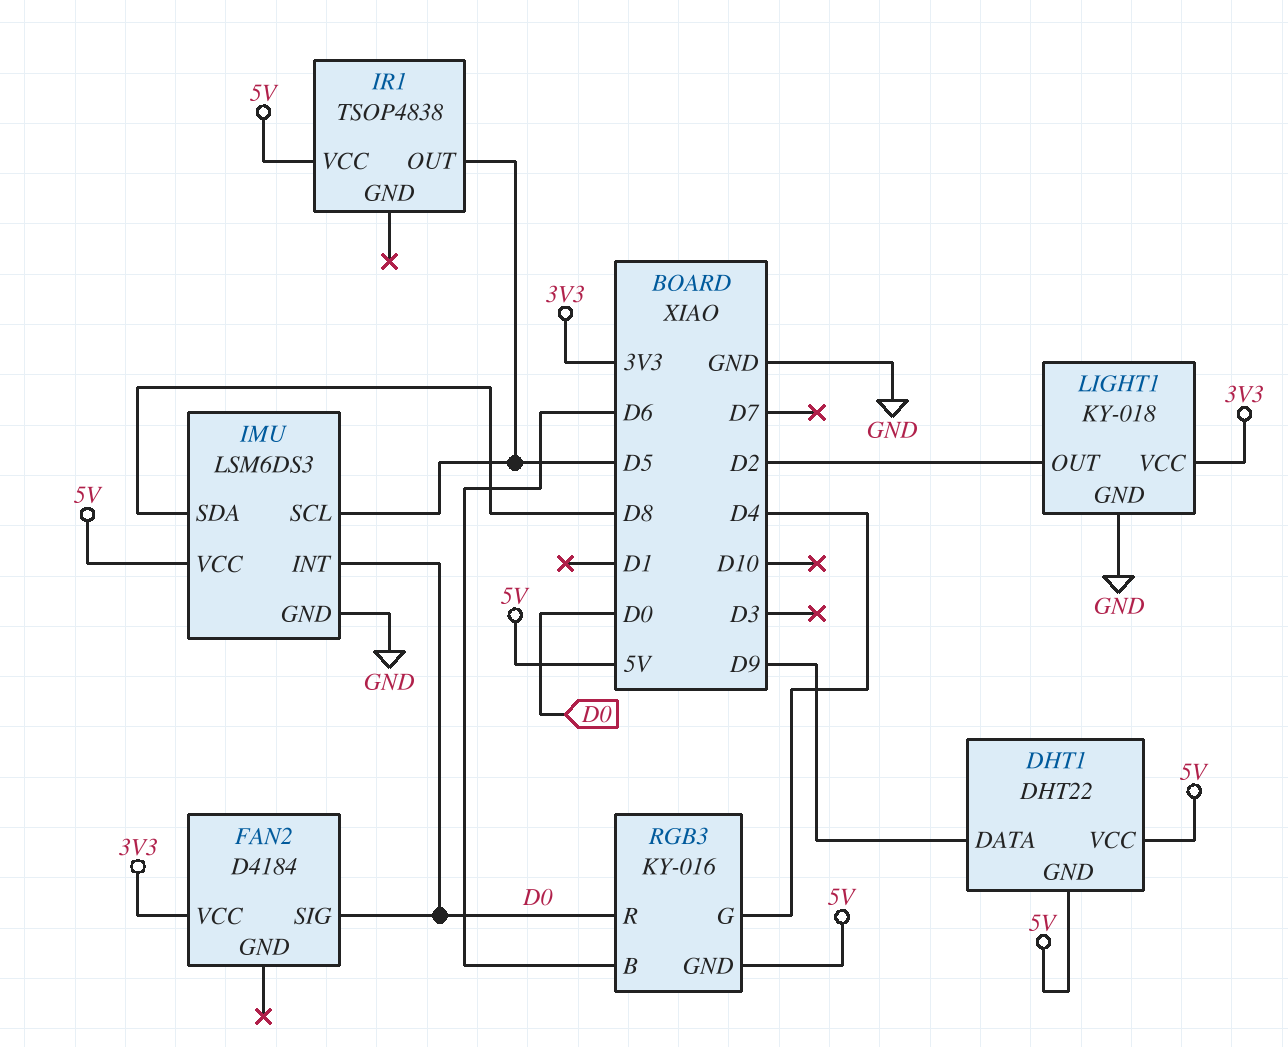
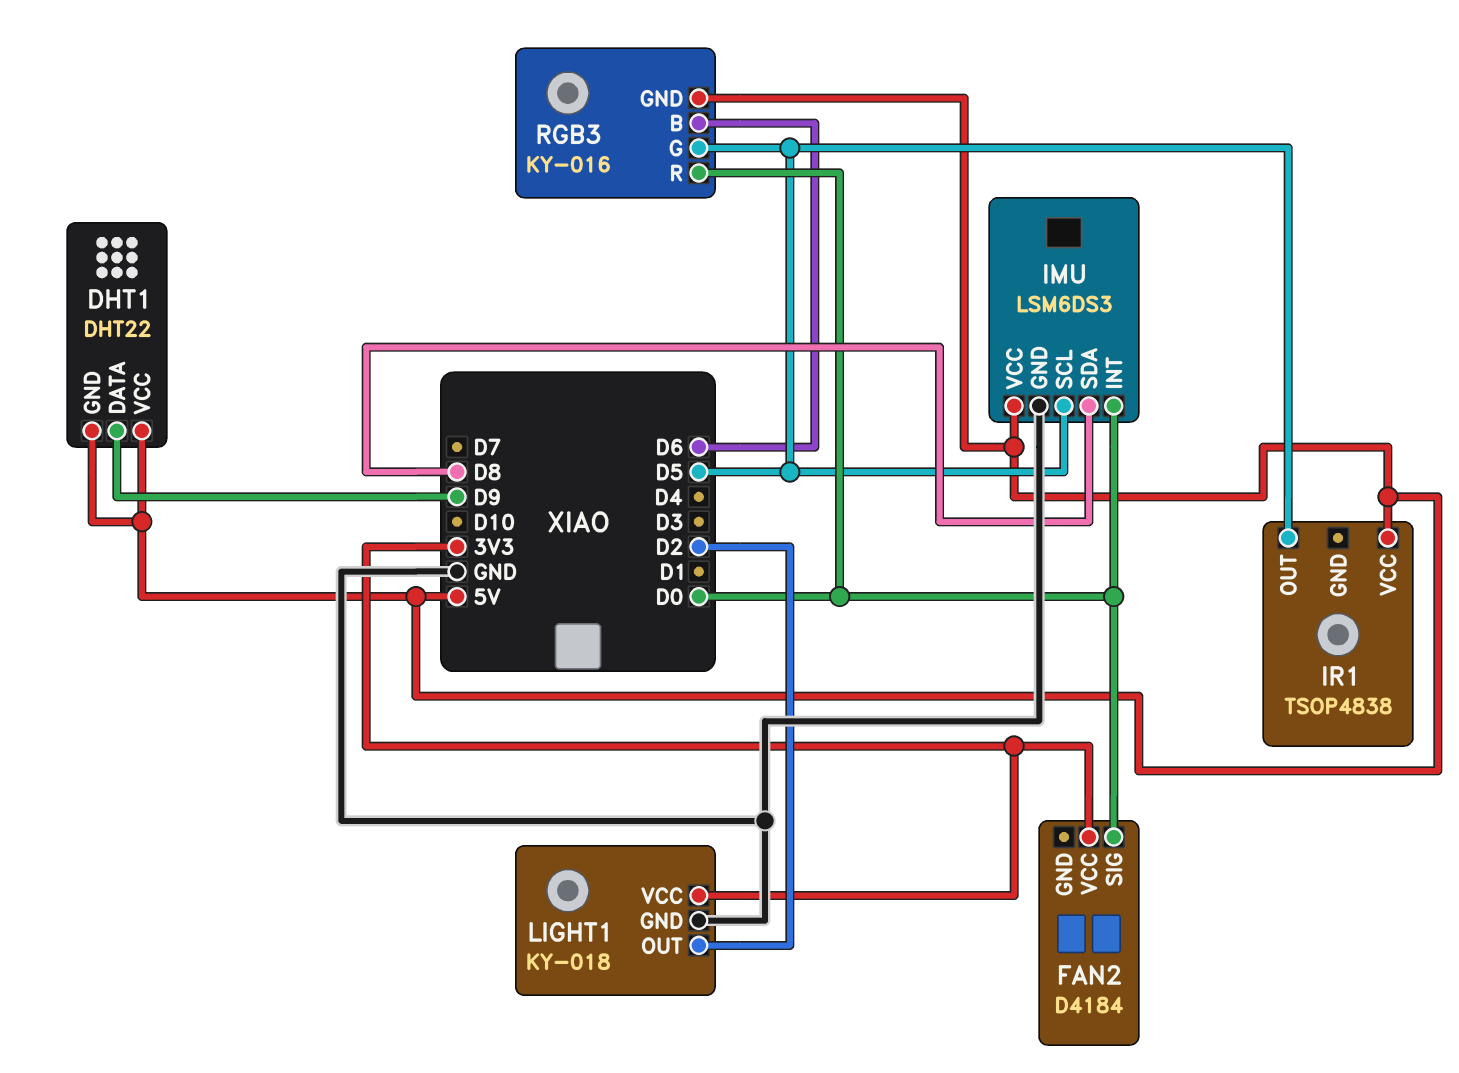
RGB3 pin G: D4 -> D5

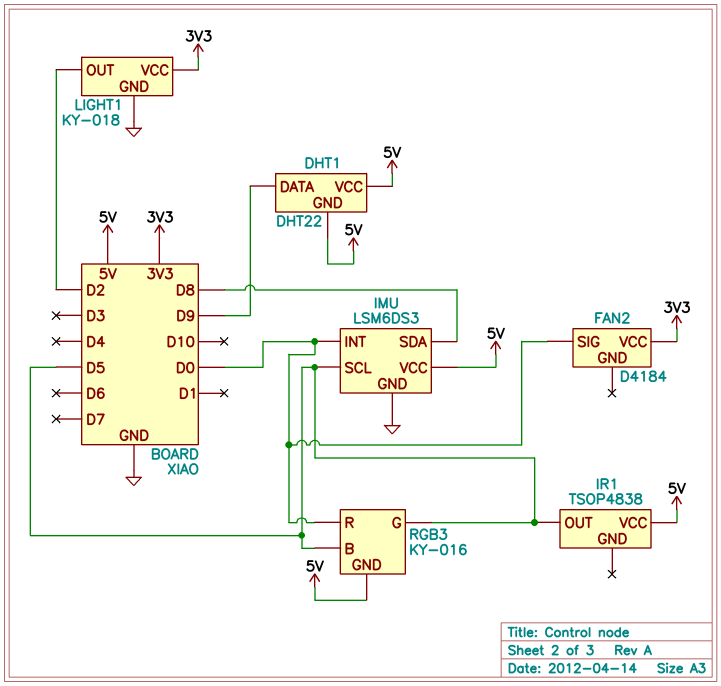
RGB3 pin B: D6 -> D5

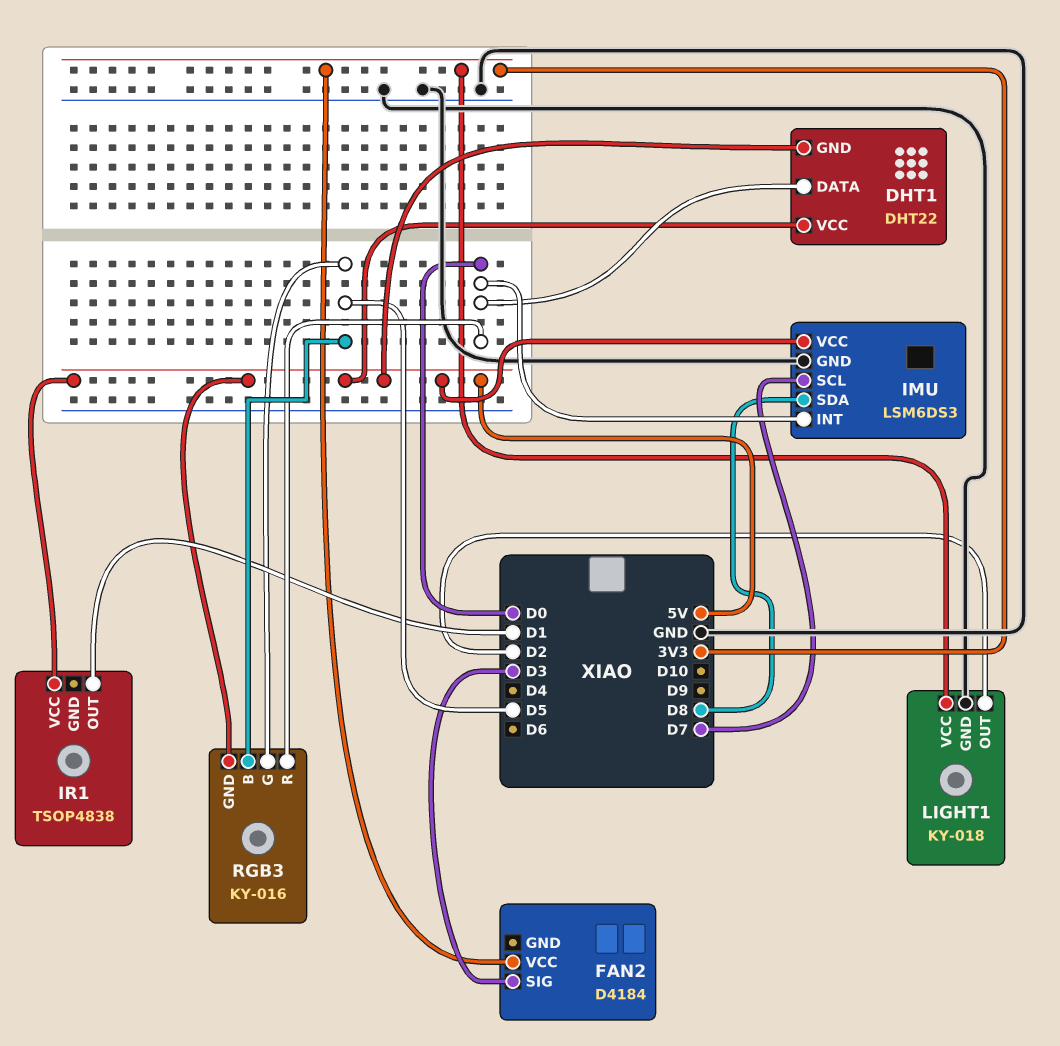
DHT1 pin DATA: D9 -> D0
FAN2 pin SIG: D0 -> D3
IMU pin SCL: D5 -> D7
IR1 pin OUT: D5 -> D1

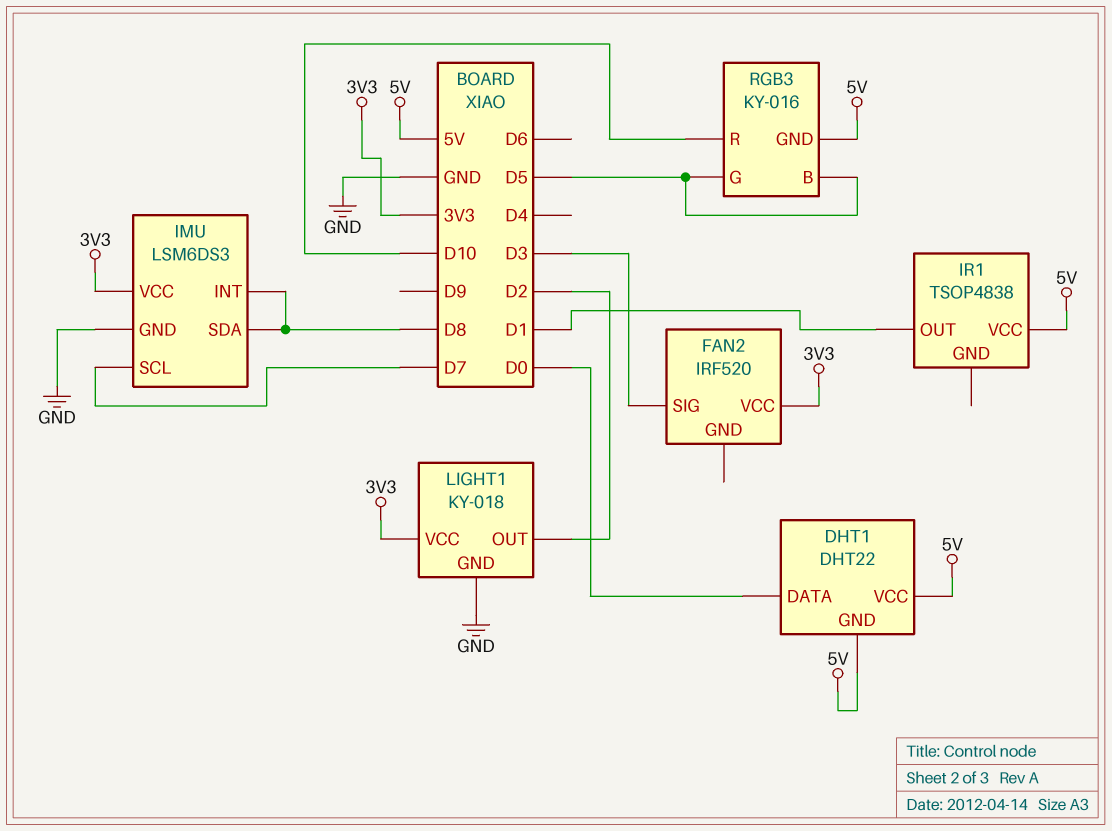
FAN2: D4184 -> IRF520
IMU pin INT: D0 -> D8
IMU pin VCC: 5V -> 3V3
RGB3 pin R: D0 -> D10

